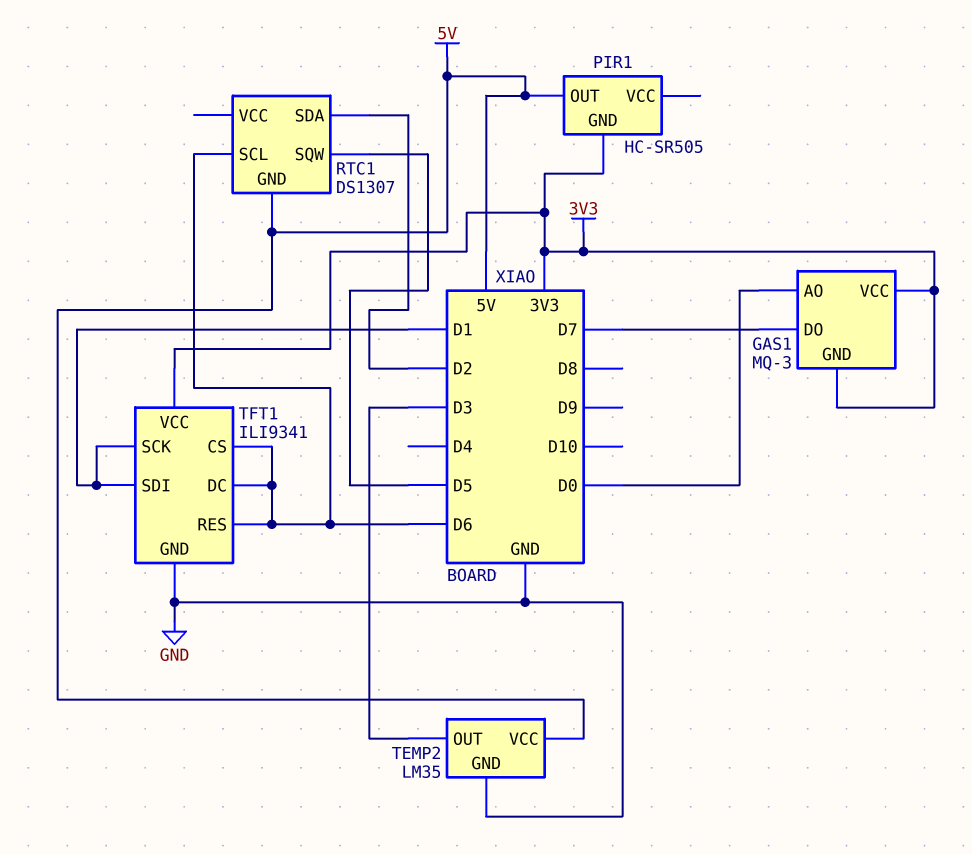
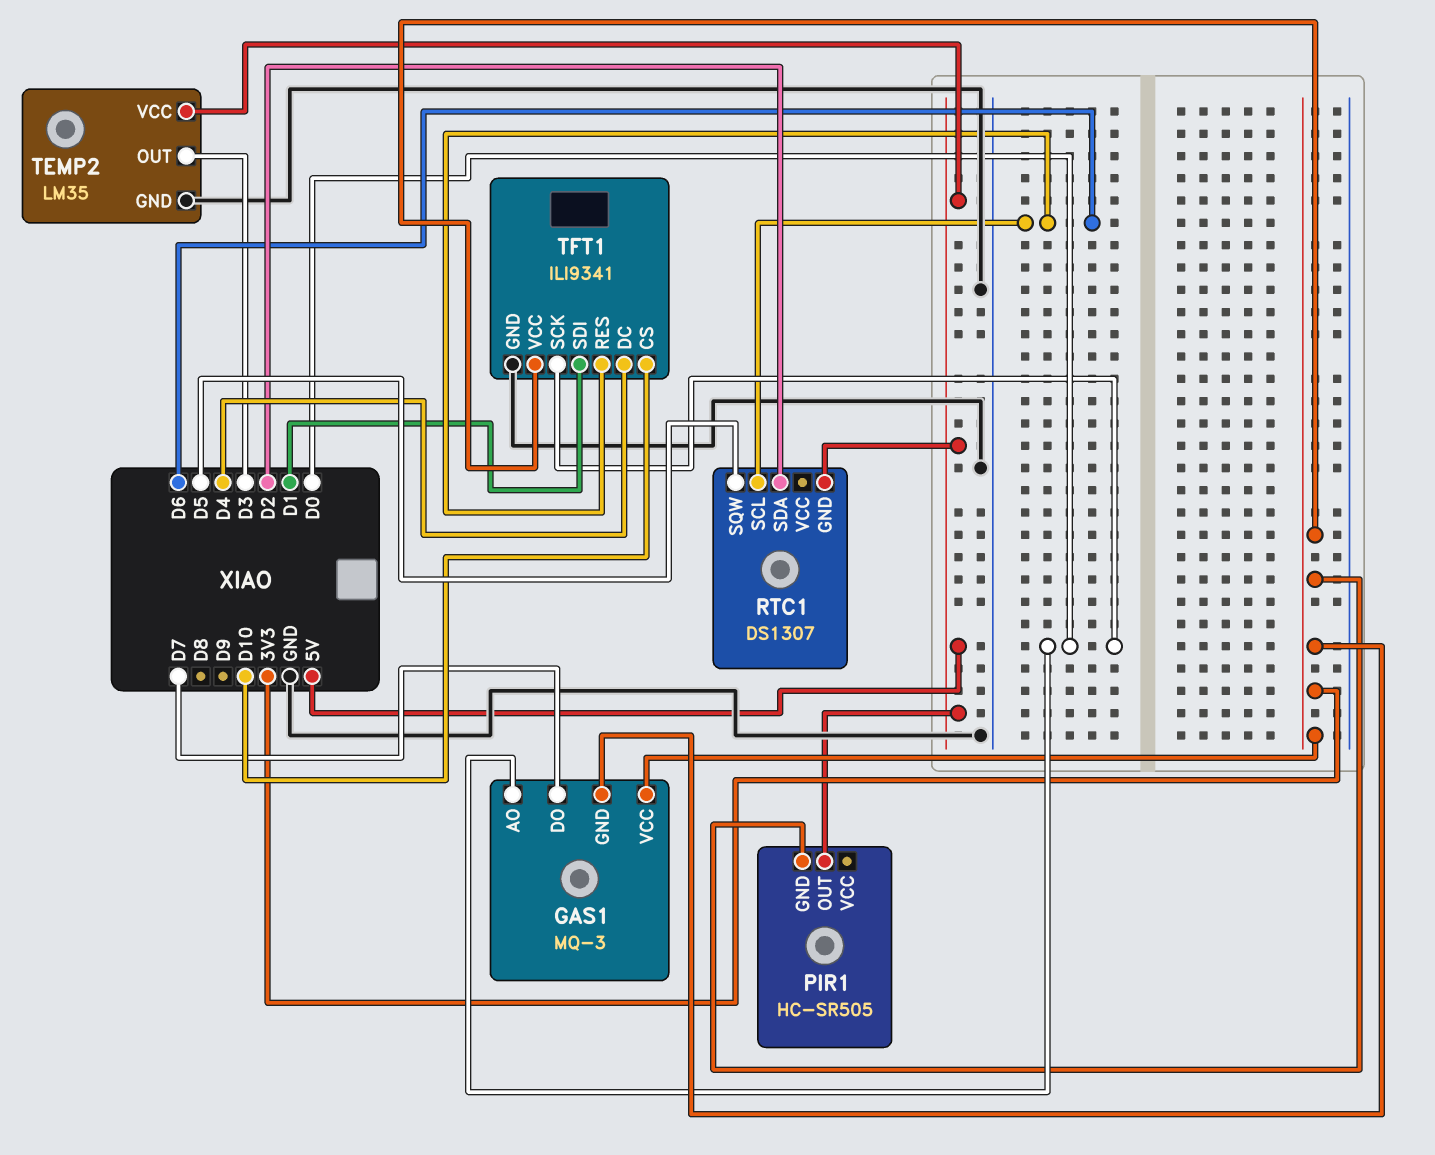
TFT1 pin CS: D6 -> D10
TFT1 pin DC: D6 -> D4
TFT1 pin SCK: D1 -> D0

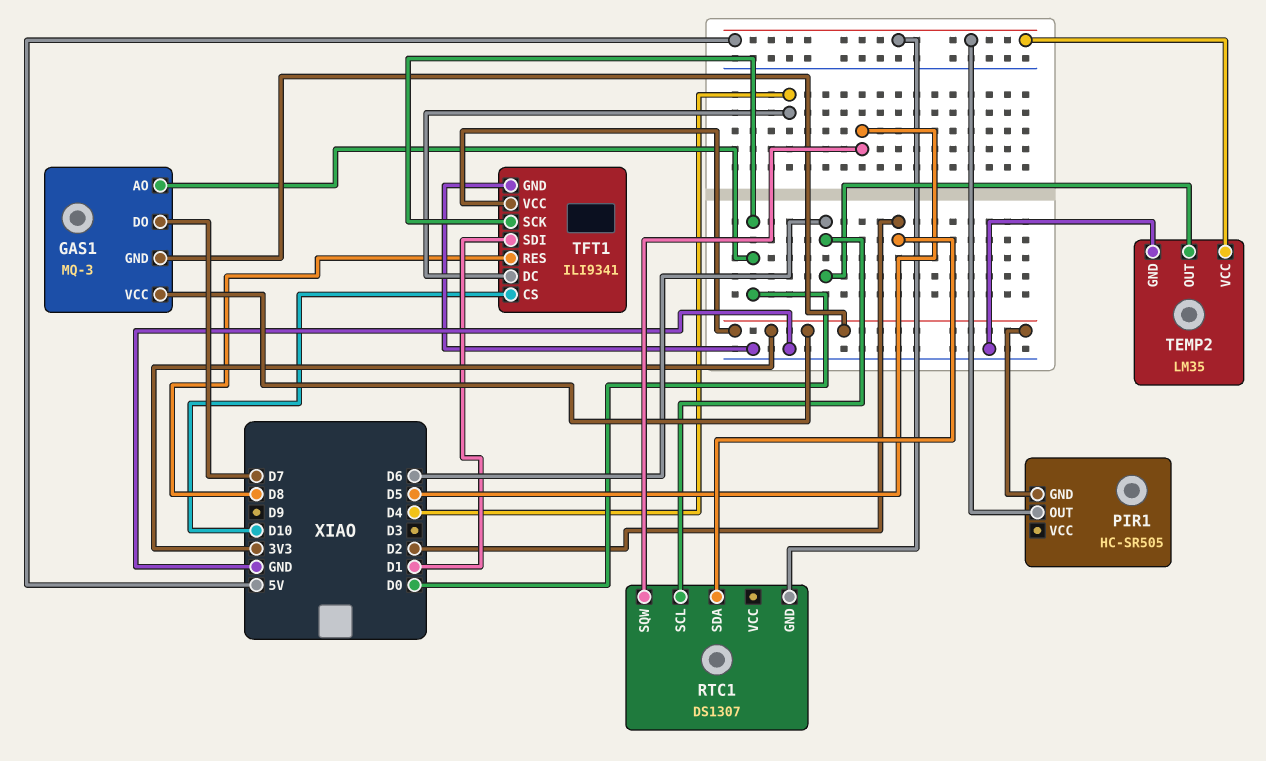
TEMP2 pin OUT: D3 -> D6
TFT1 pin RES: D6 -> D8

